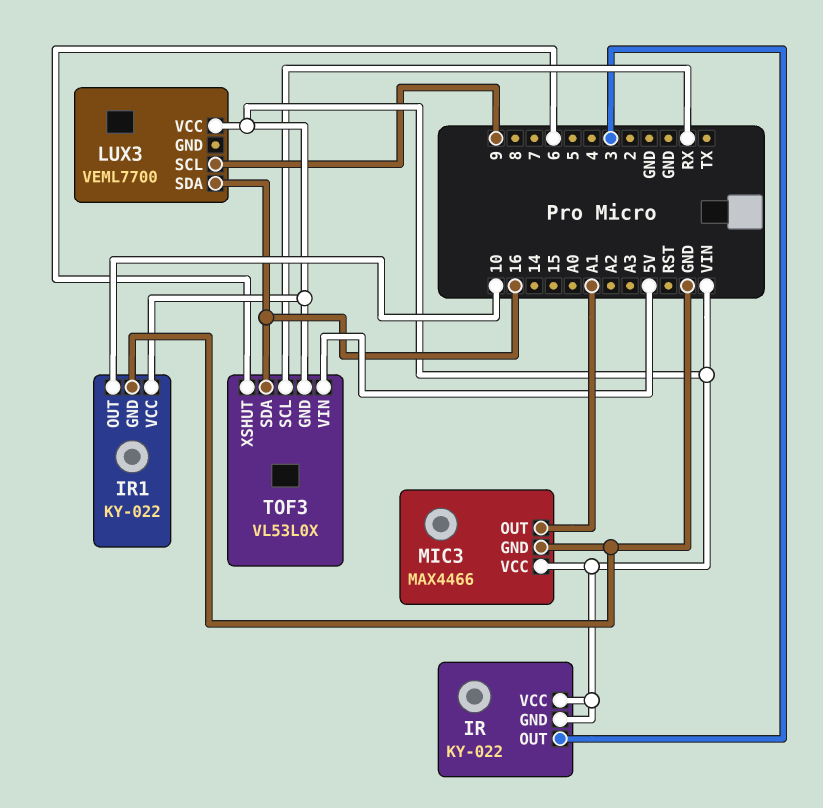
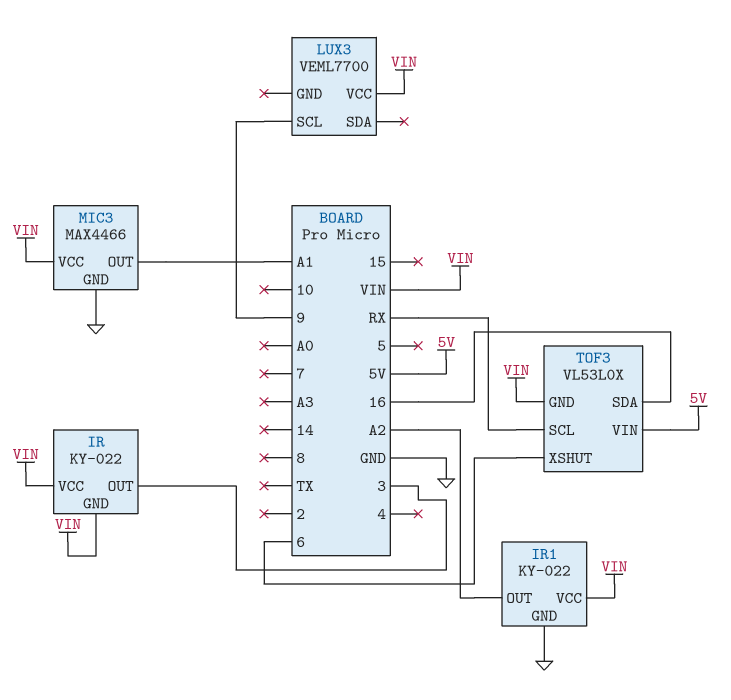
IR1 pin OUT: 10 -> A2
LUX3 pin SDA: 16 -> none

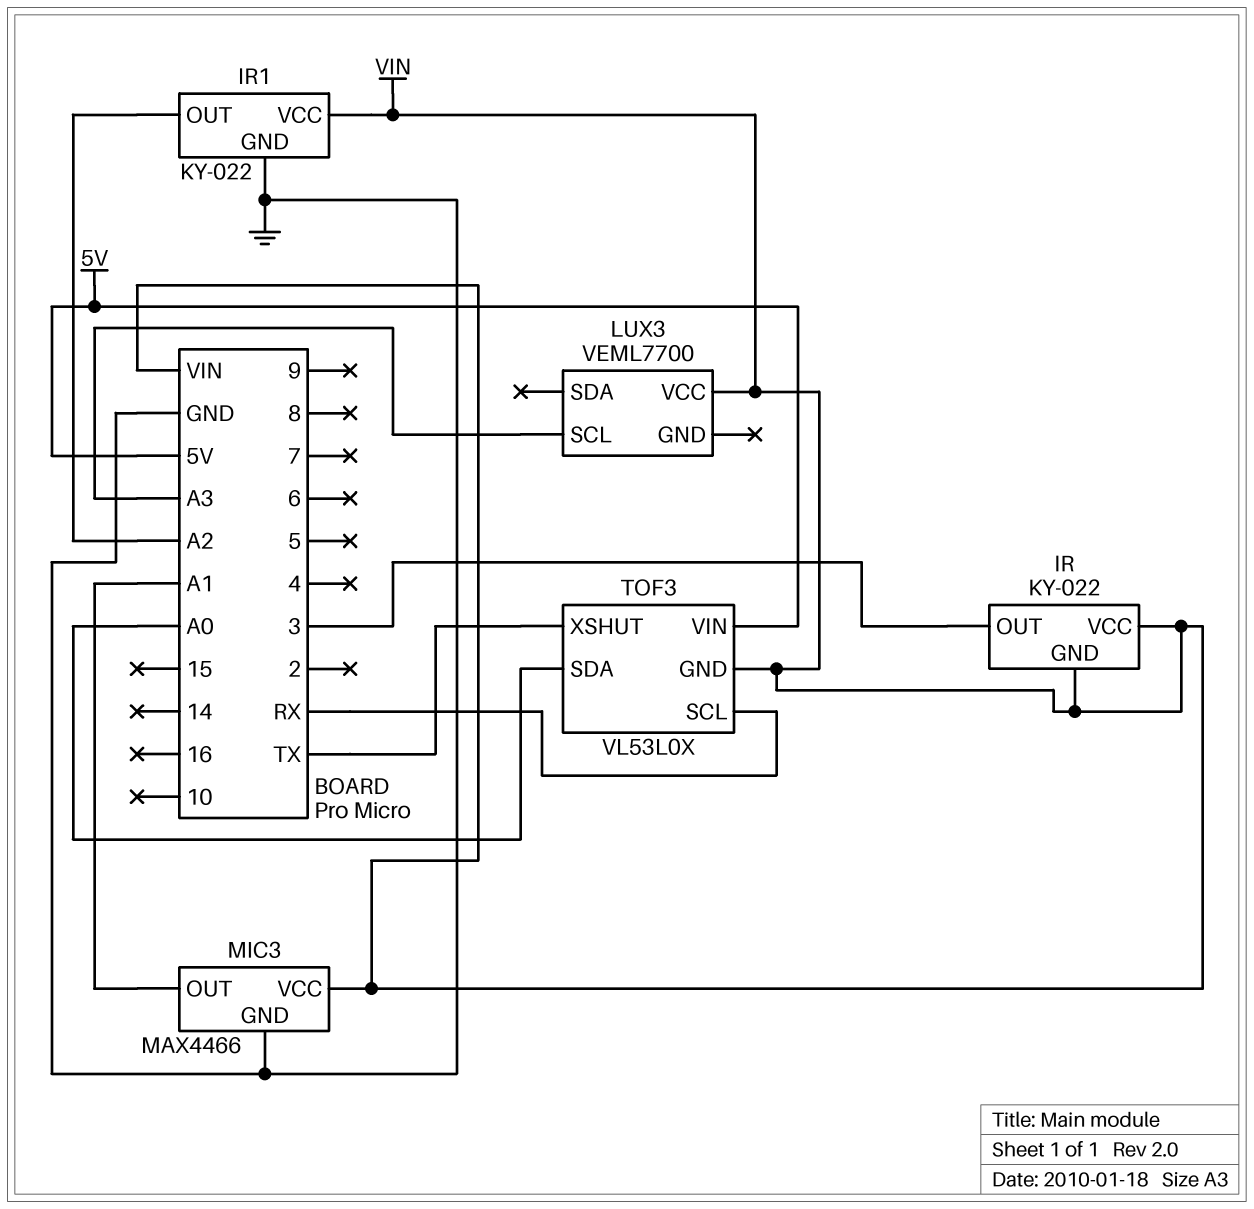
LUX3 pin SCL: 9 -> A3
TOF3 pin SDA: 16 -> A0
TOF3 pin XSHUT: 6 -> TX

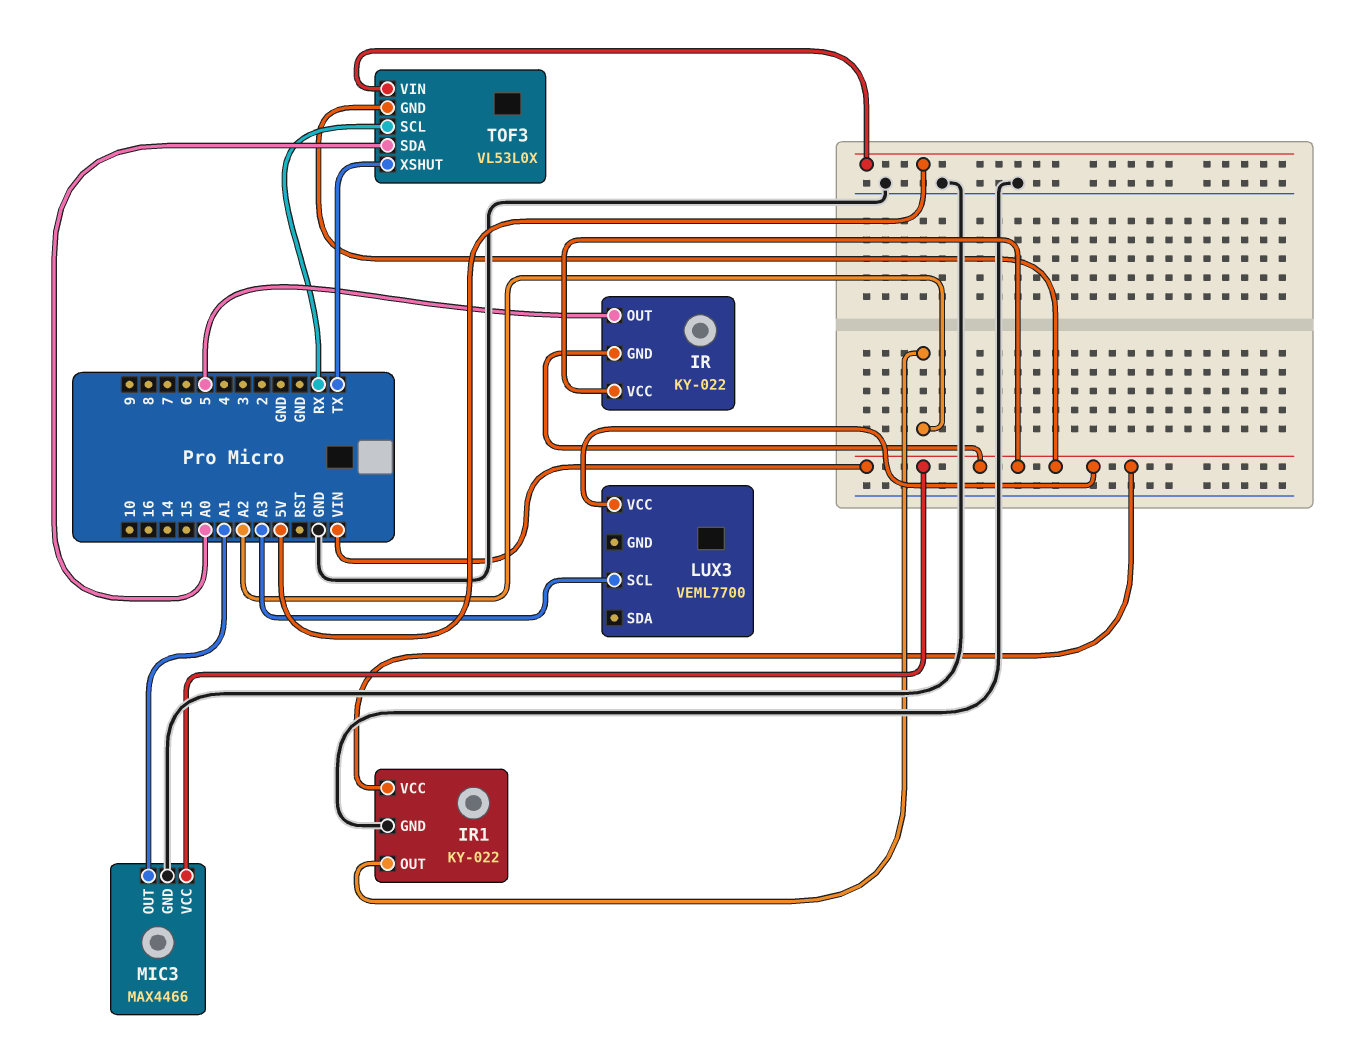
IR pin OUT: 3 -> 5

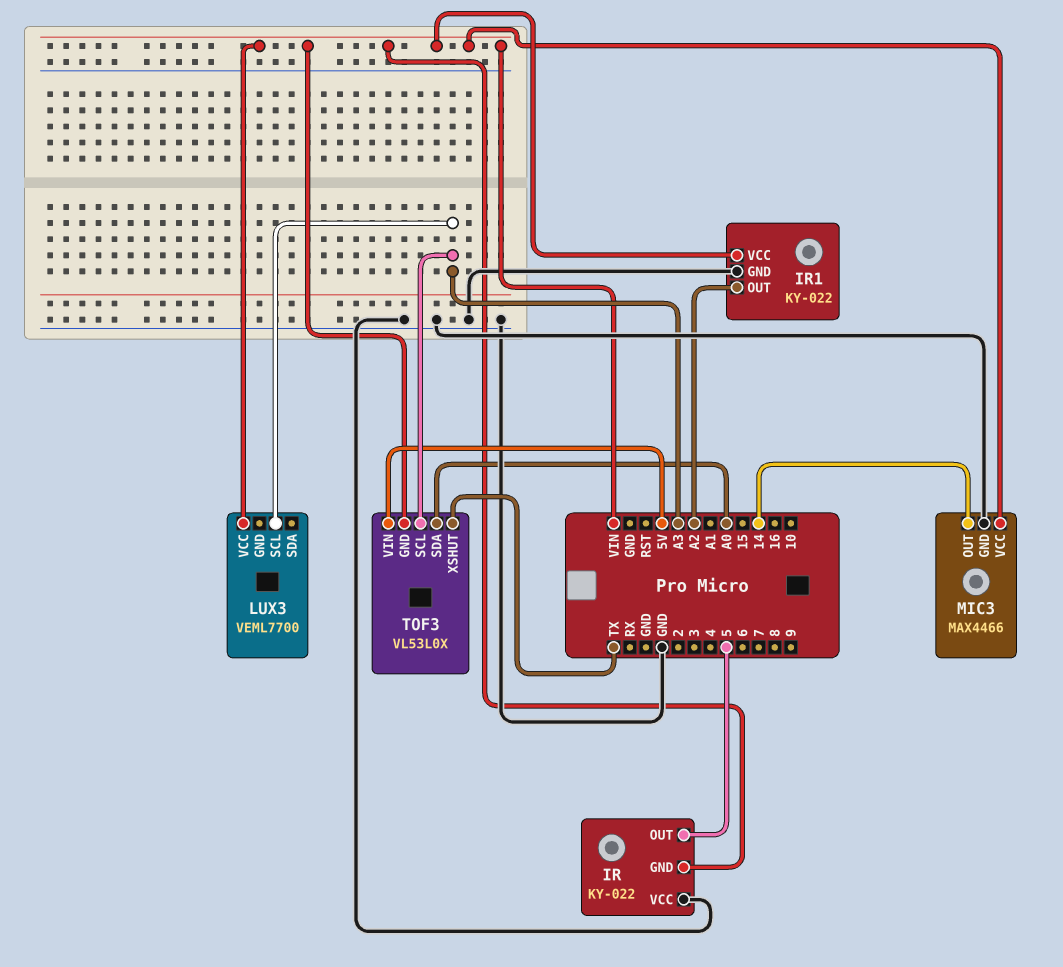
IR pin VCC: VIN -> GND
MIC3 pin OUT: A1 -> 14
TOF3 pin SCL: RX -> A3

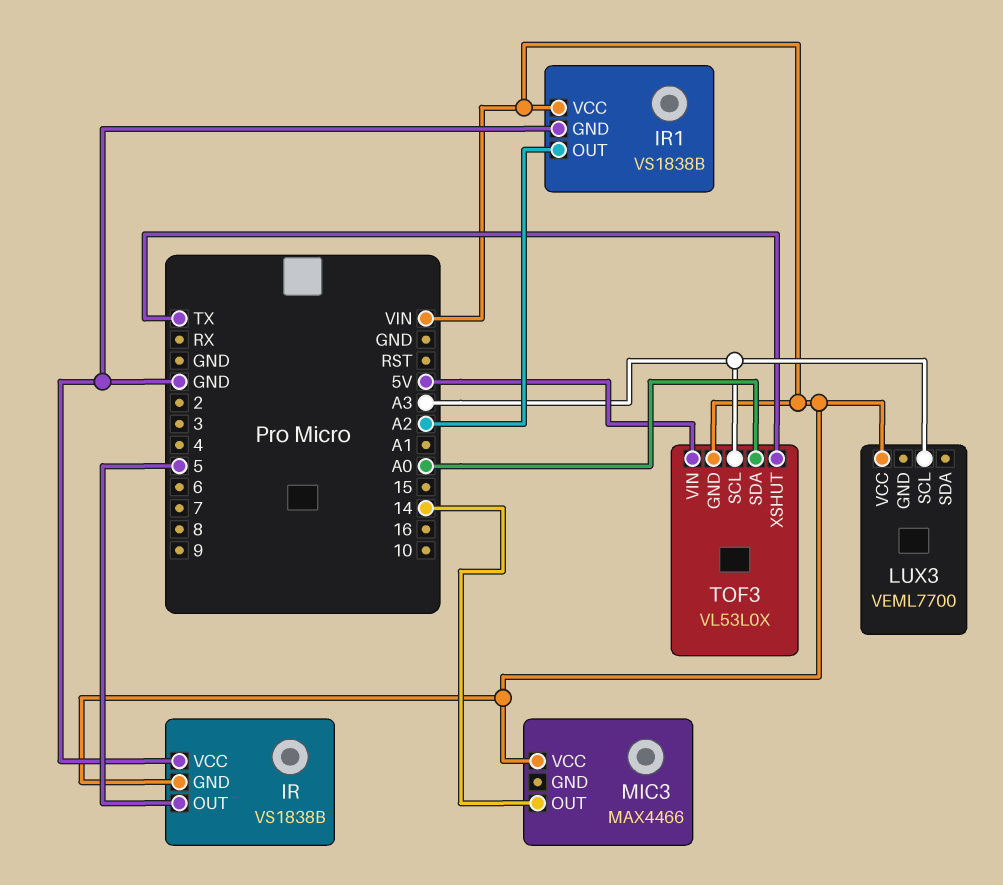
IR: KY-022 -> VS1838B
IR1: KY-022 -> VS1838B
MIC3 pin GND: GND -> none

